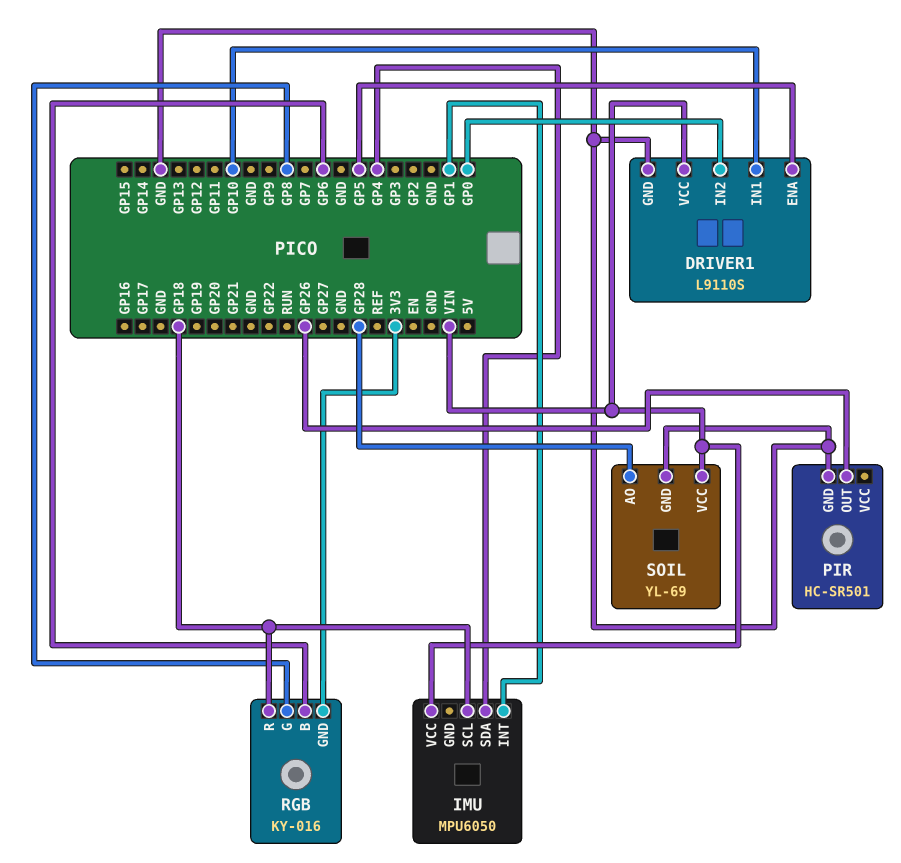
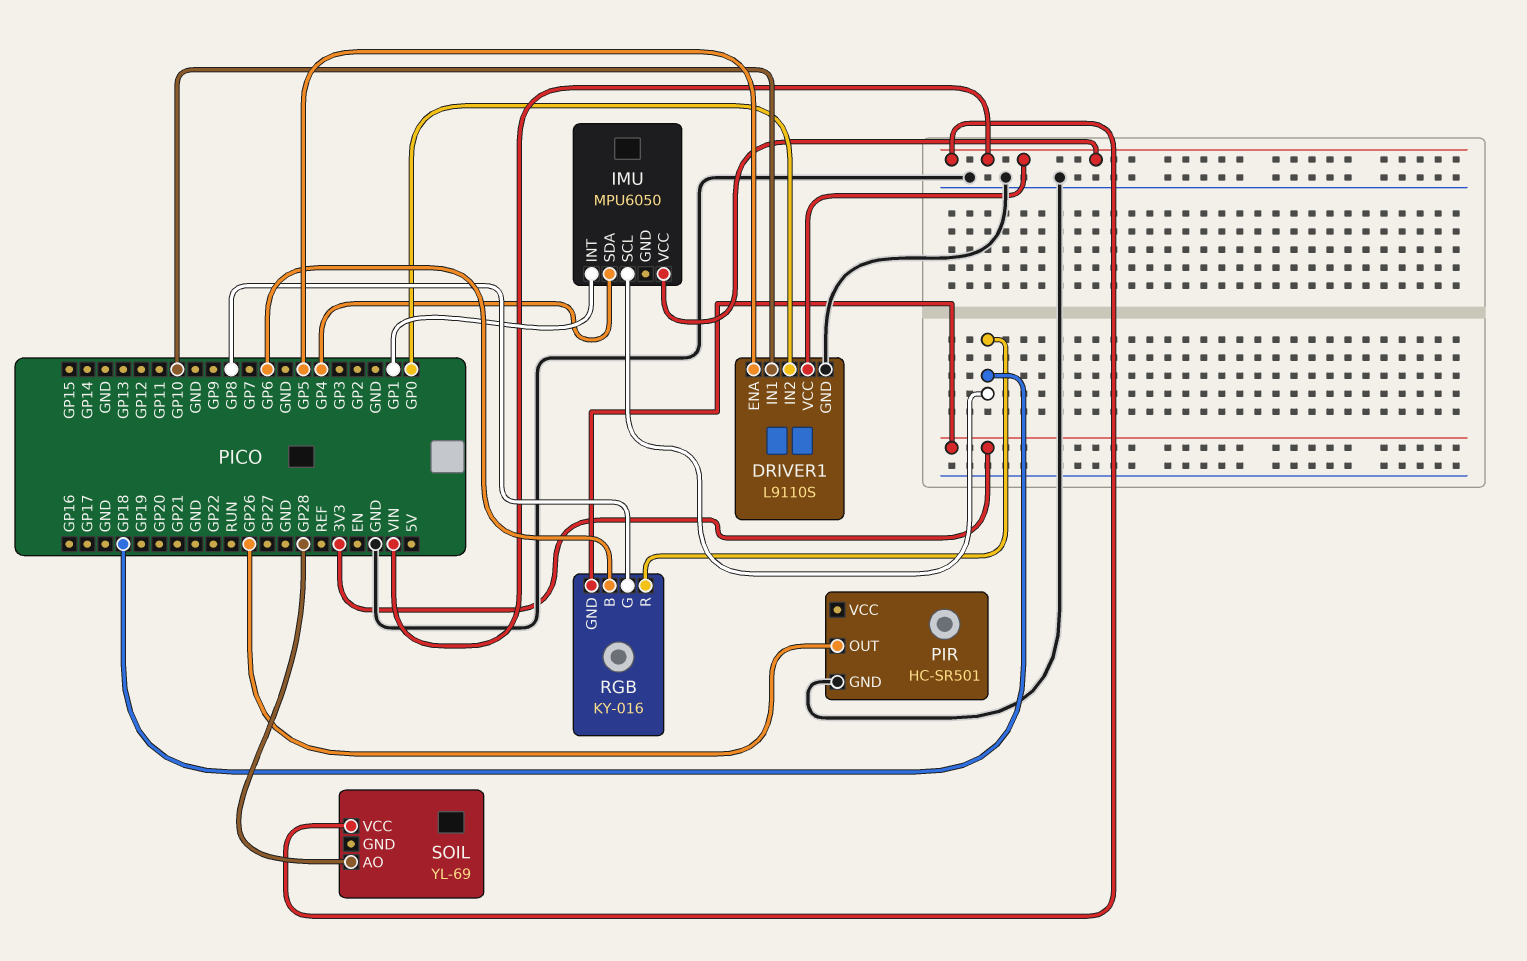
SOIL pin GND: GND -> none

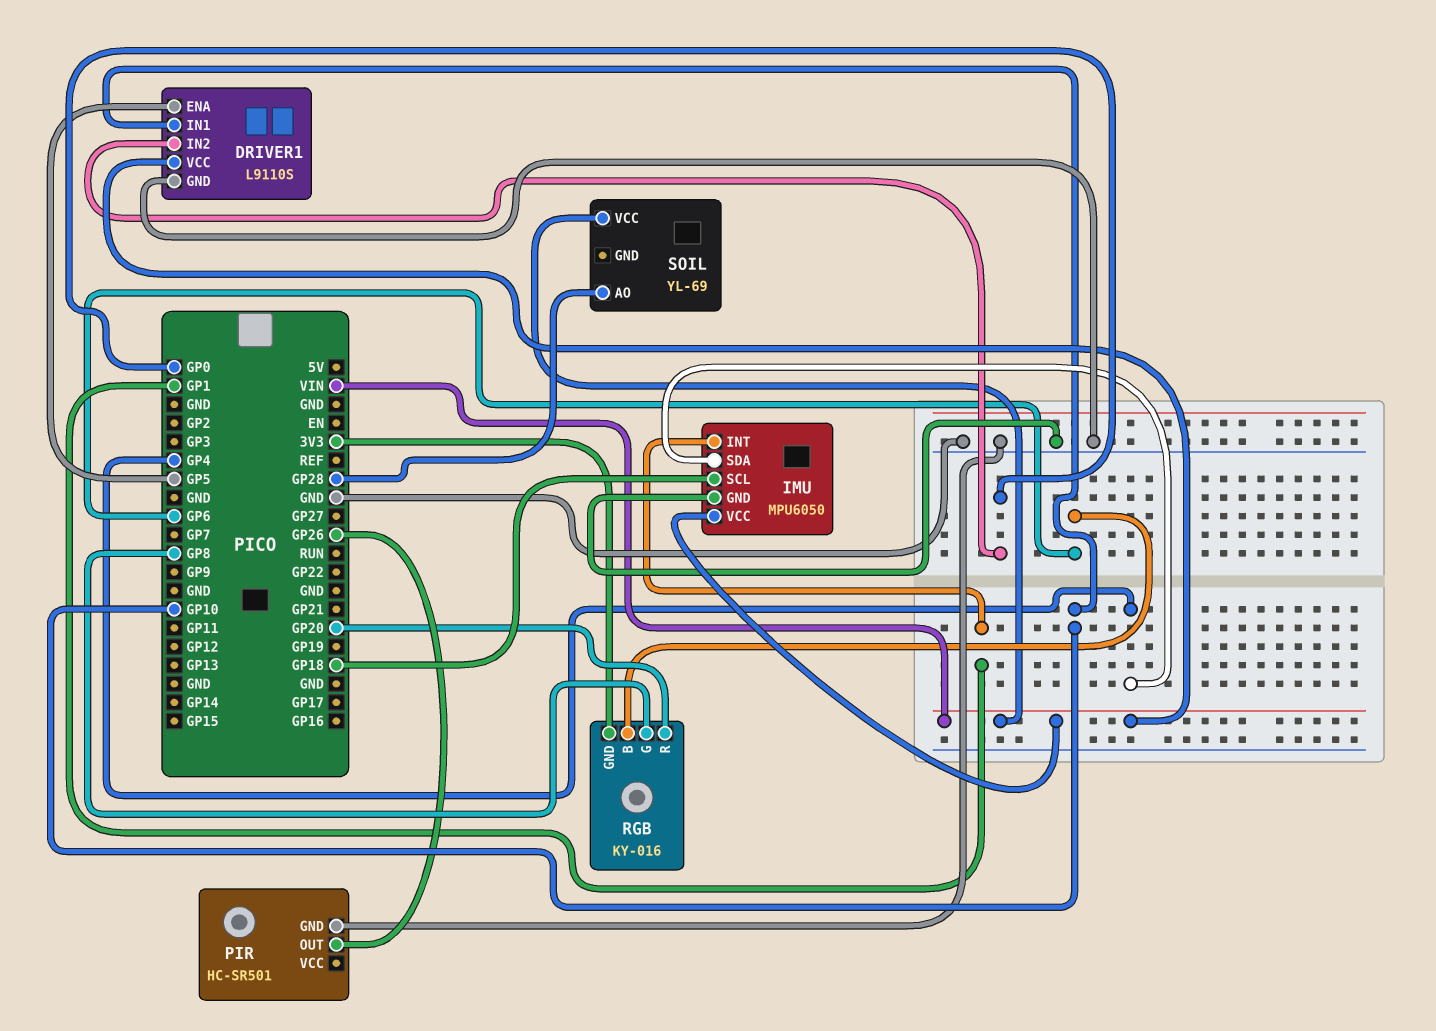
IMU pin GND: none -> GND
RGB pin R: GP18 -> GP20

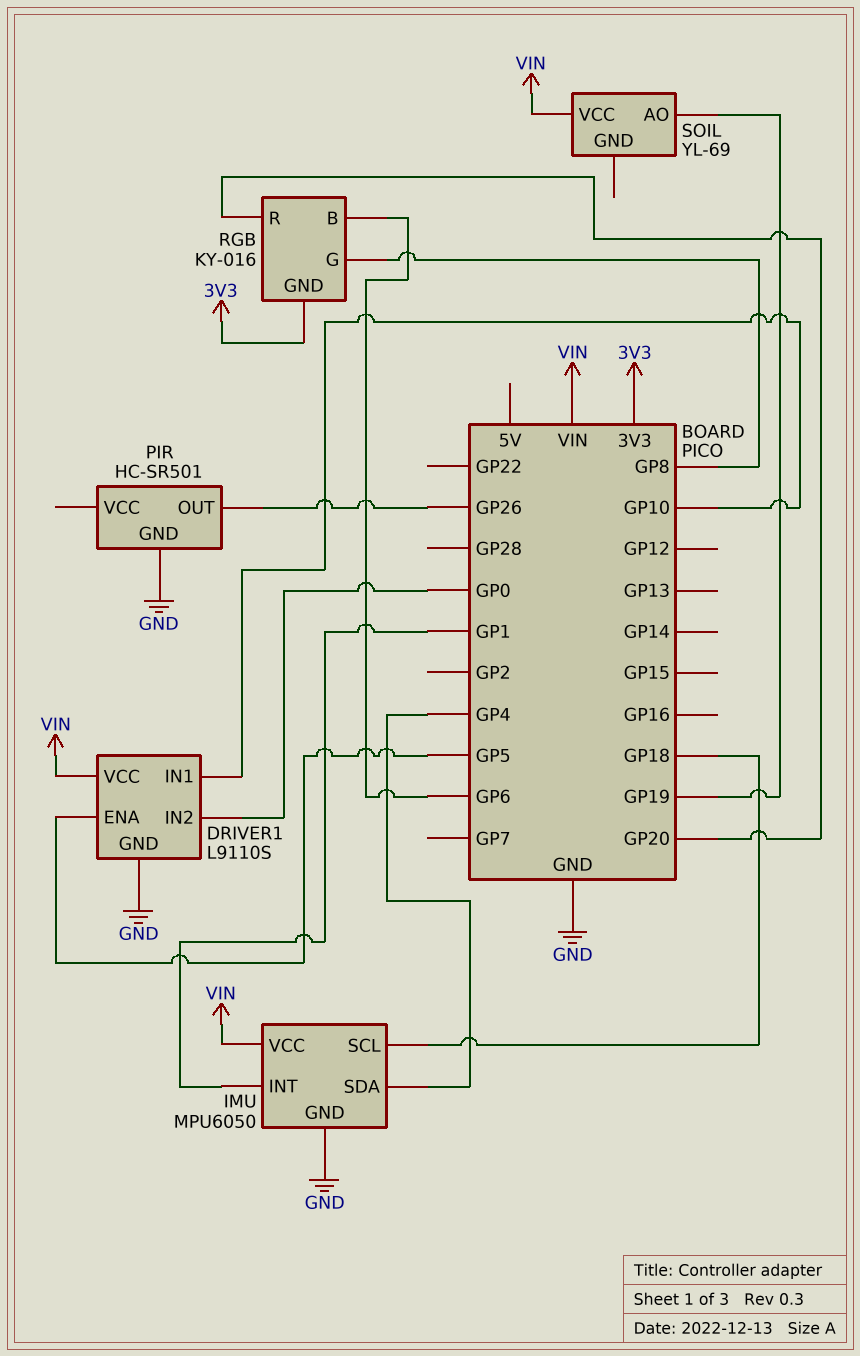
SOIL pin AO: GP28 -> GP19

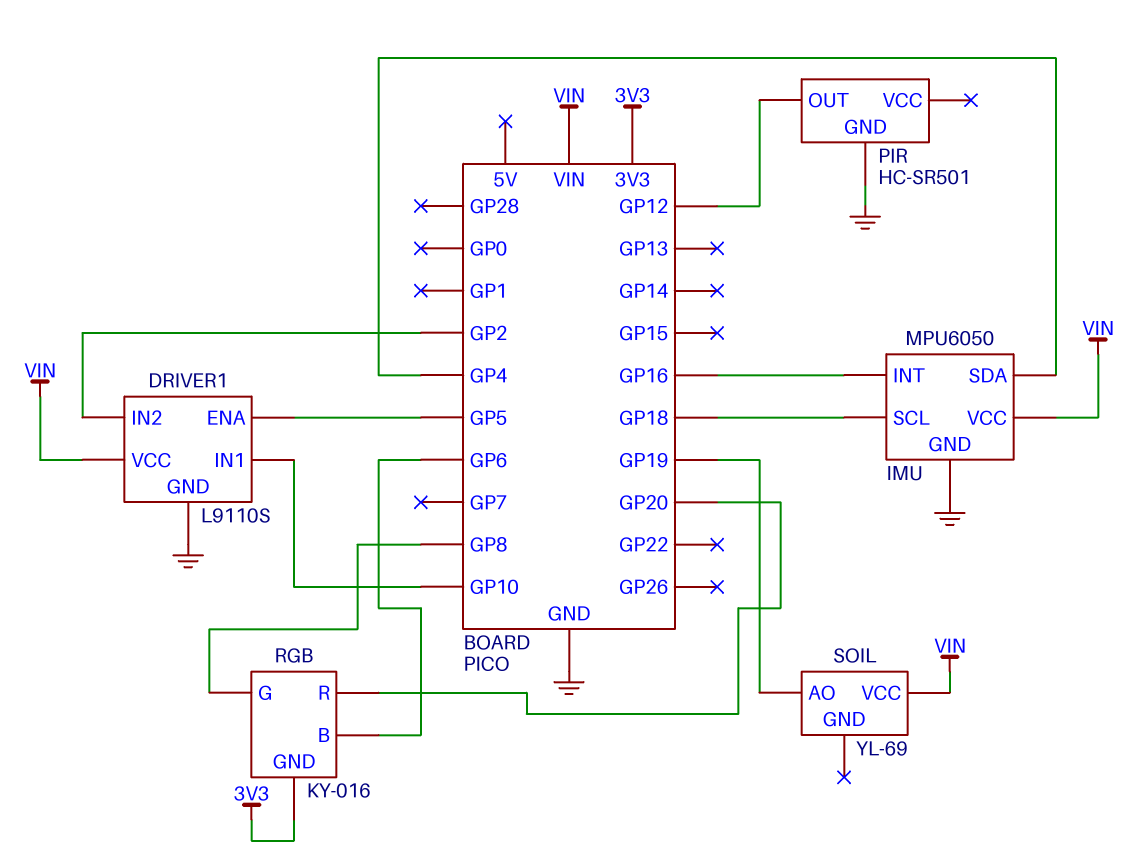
DRIVER1 pin IN2: GP0 -> GP2
IMU pin INT: GP1 -> GP16
PIR pin OUT: GP26 -> GP12

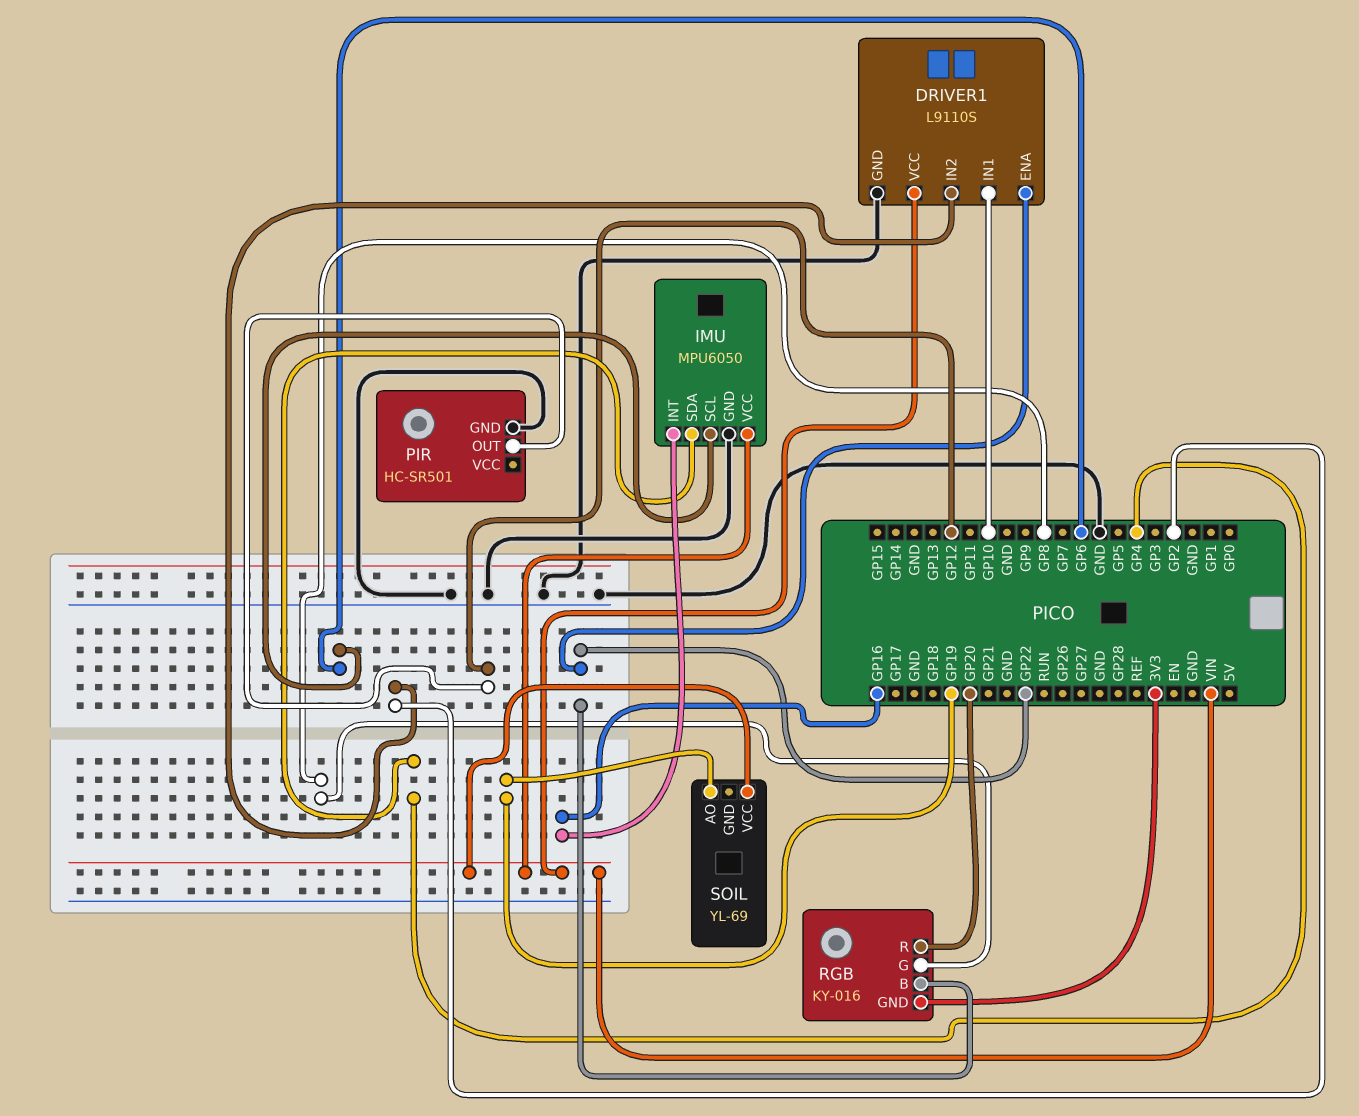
DRIVER1 pin ENA: GP5 -> GP22
IMU pin SCL: GP18 -> GP6
RGB pin B: GP6 -> GP22

